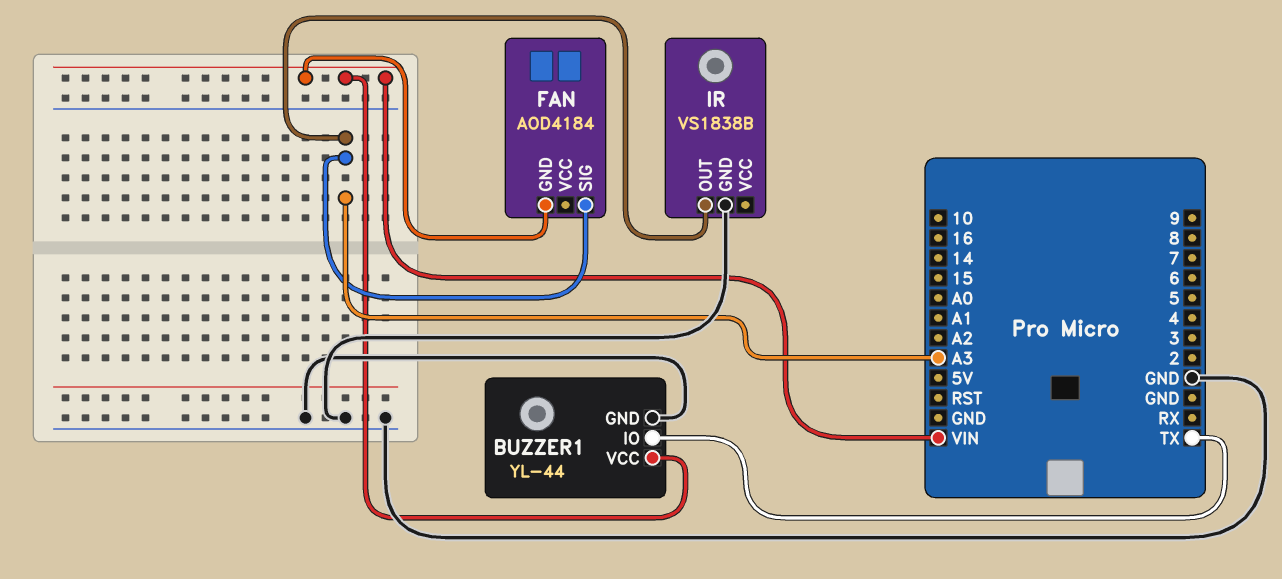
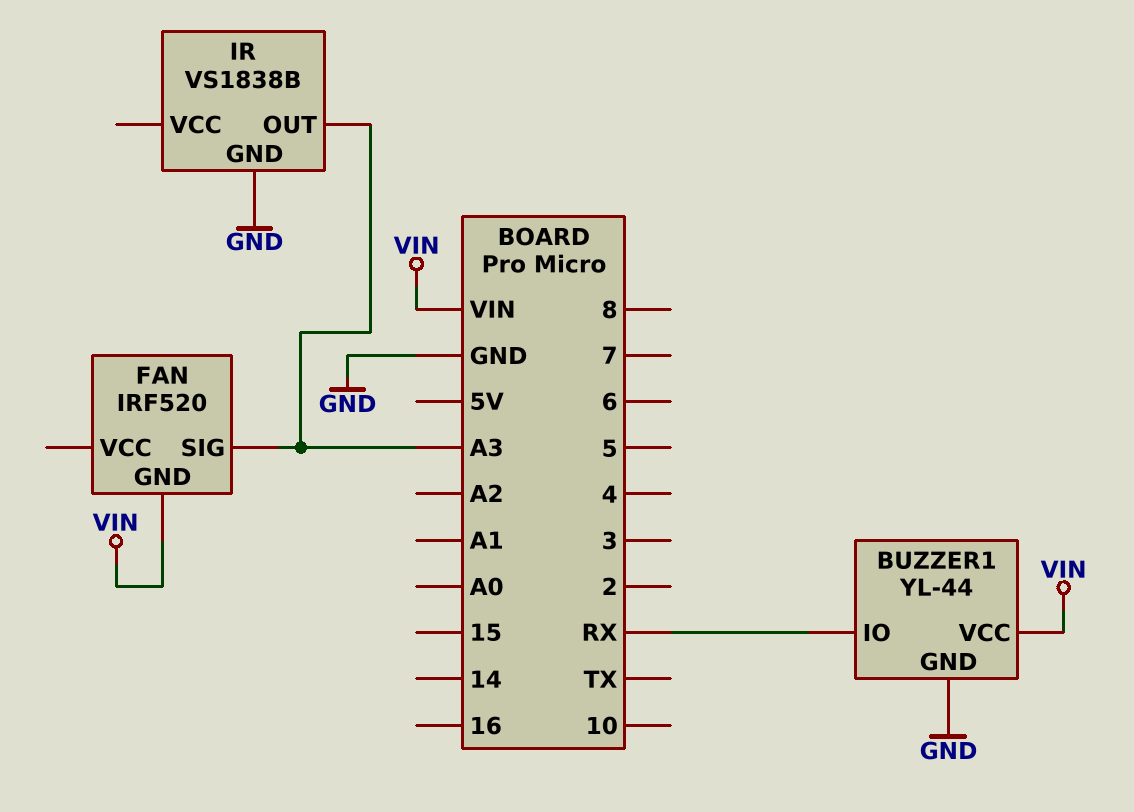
BUZZER1 pin IO: TX -> RX
FAN: AOD4184 -> IRF520

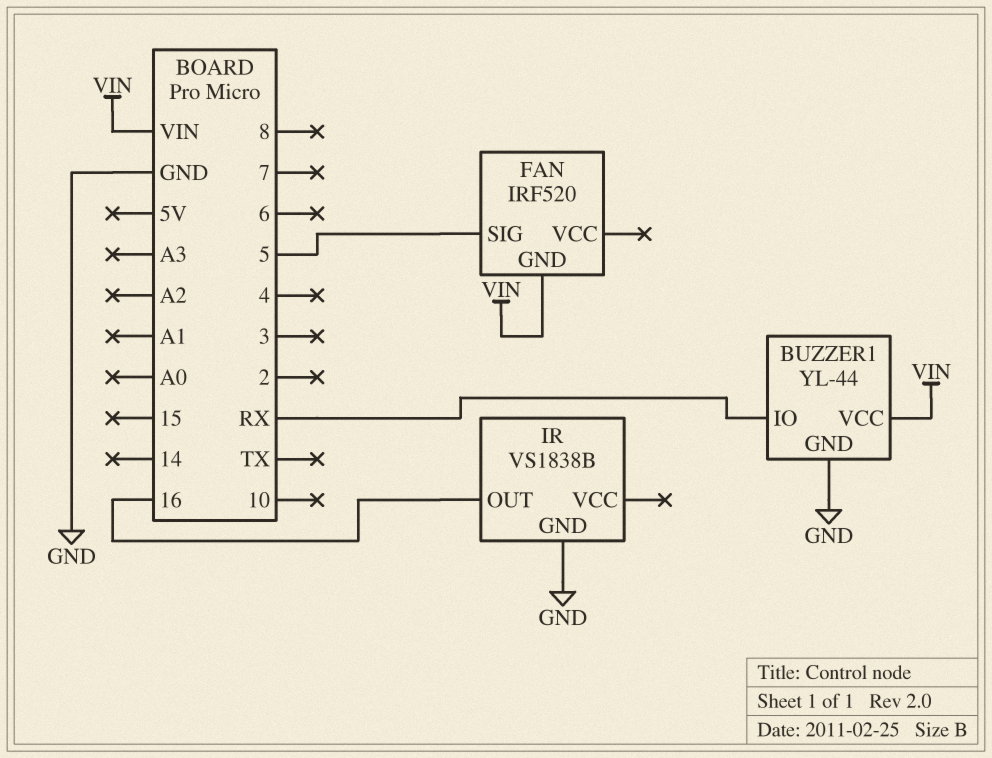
FAN pin SIG: A3 -> 5
IR pin OUT: A3 -> 16

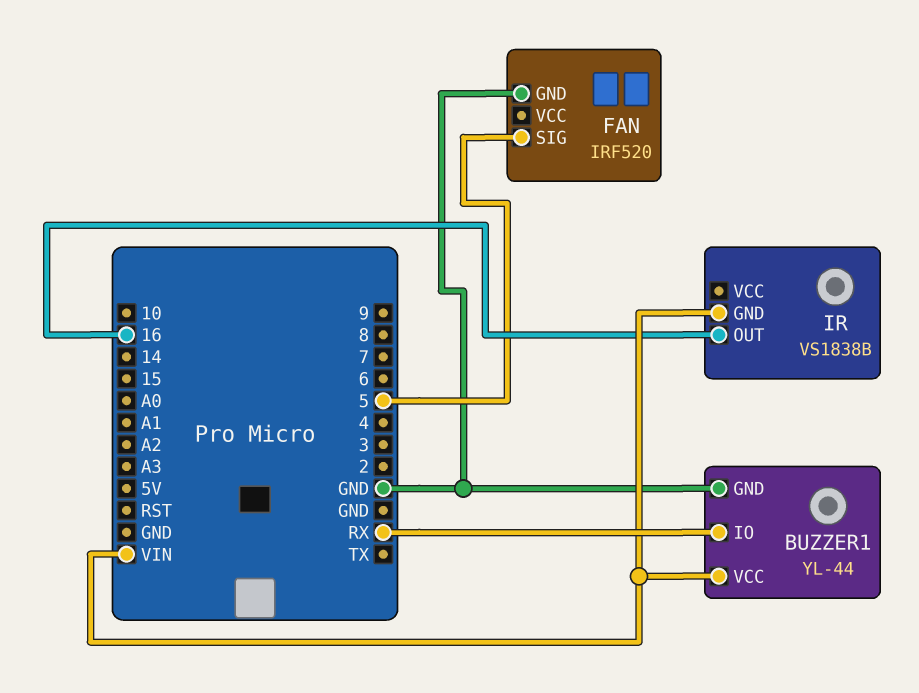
FAN pin GND: VIN -> GND
IR pin GND: GND -> VIN

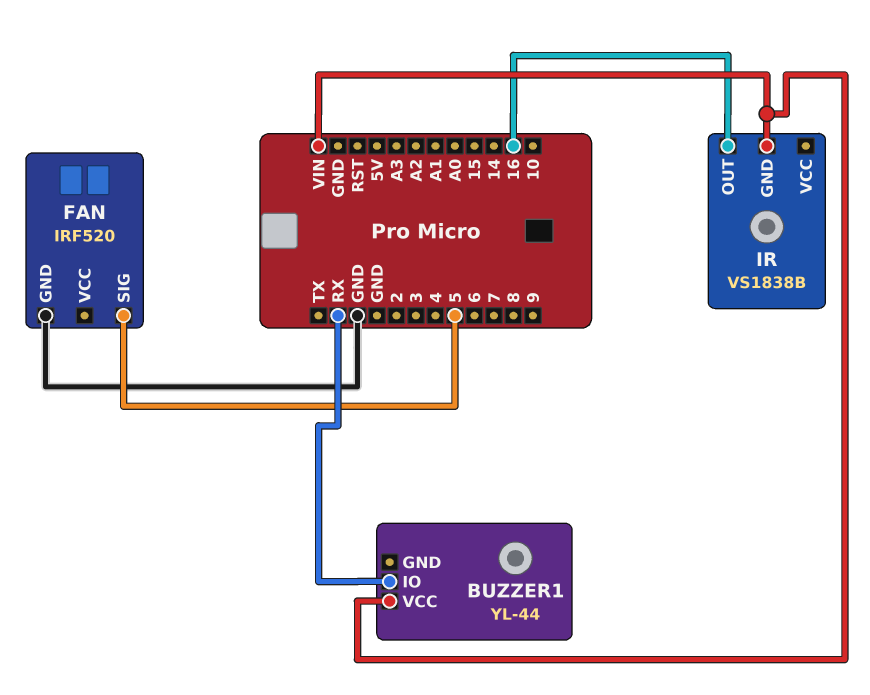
BUZZER1 pin GND: GND -> none

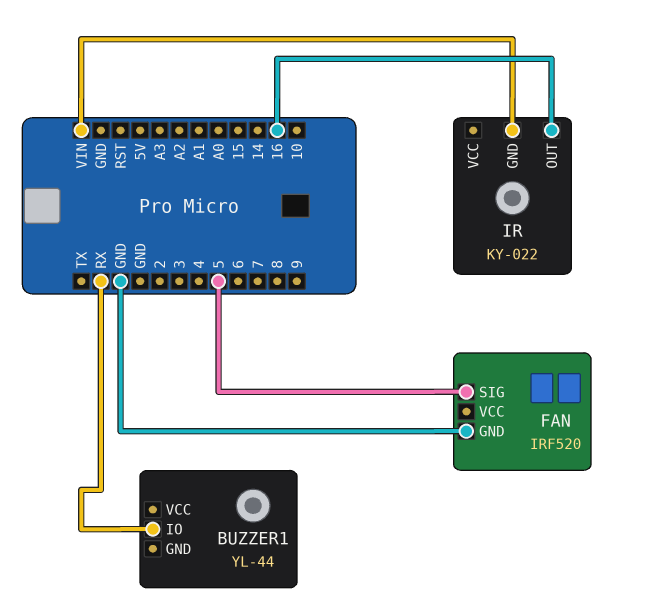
BUZZER1 pin VCC: VIN -> none
IR: VS1838B -> KY-022

